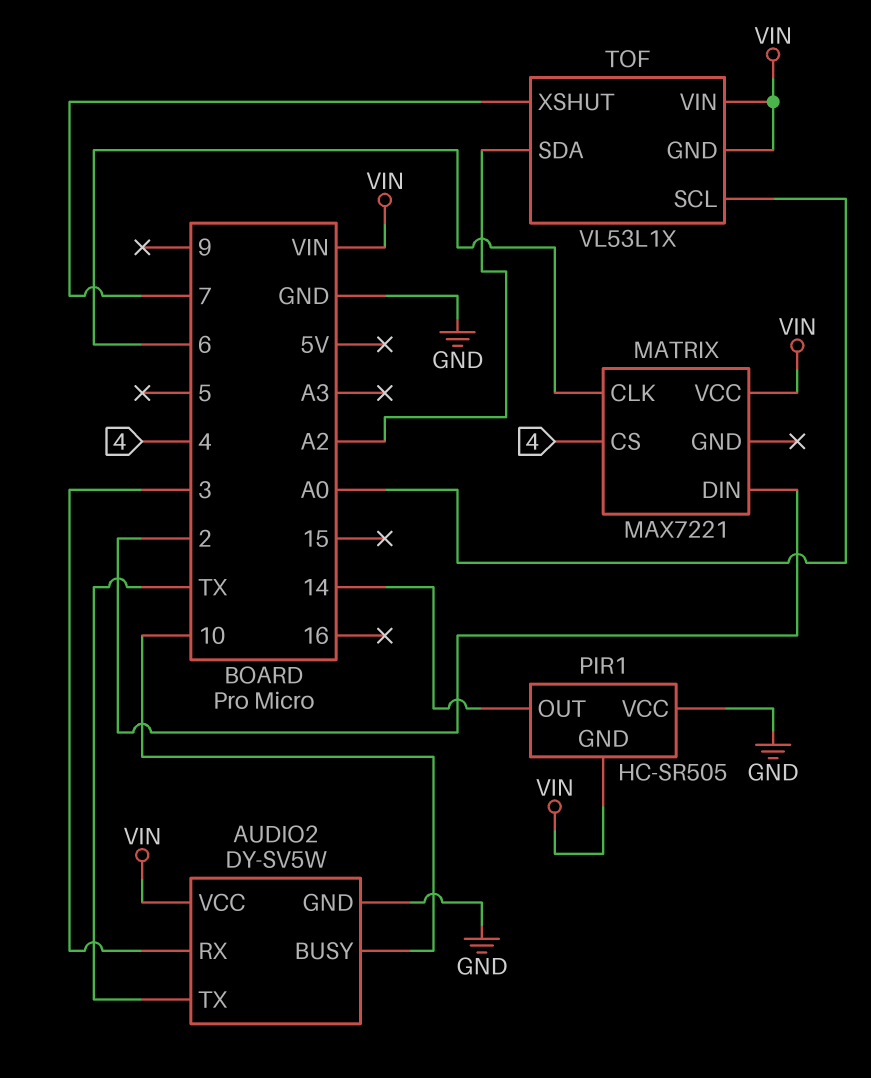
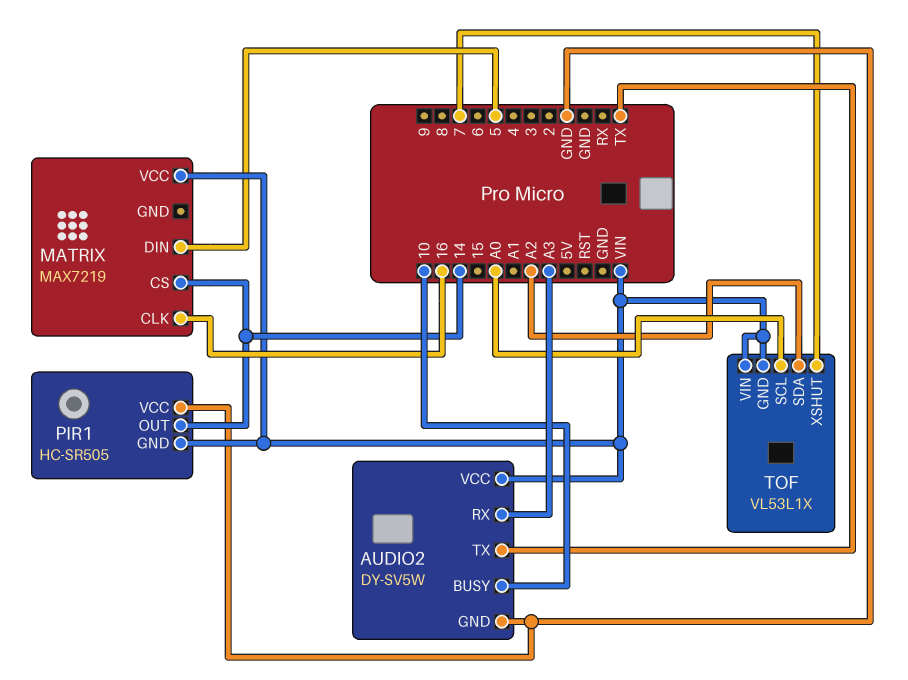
AUDIO2 pin RX: 3 -> A3
MATRIX: MAX7221 -> MAX7219
MATRIX pin CLK: 6 -> 16
MATRIX pin CS: 4 -> 14
MATRIX pin DIN: 2 -> 5

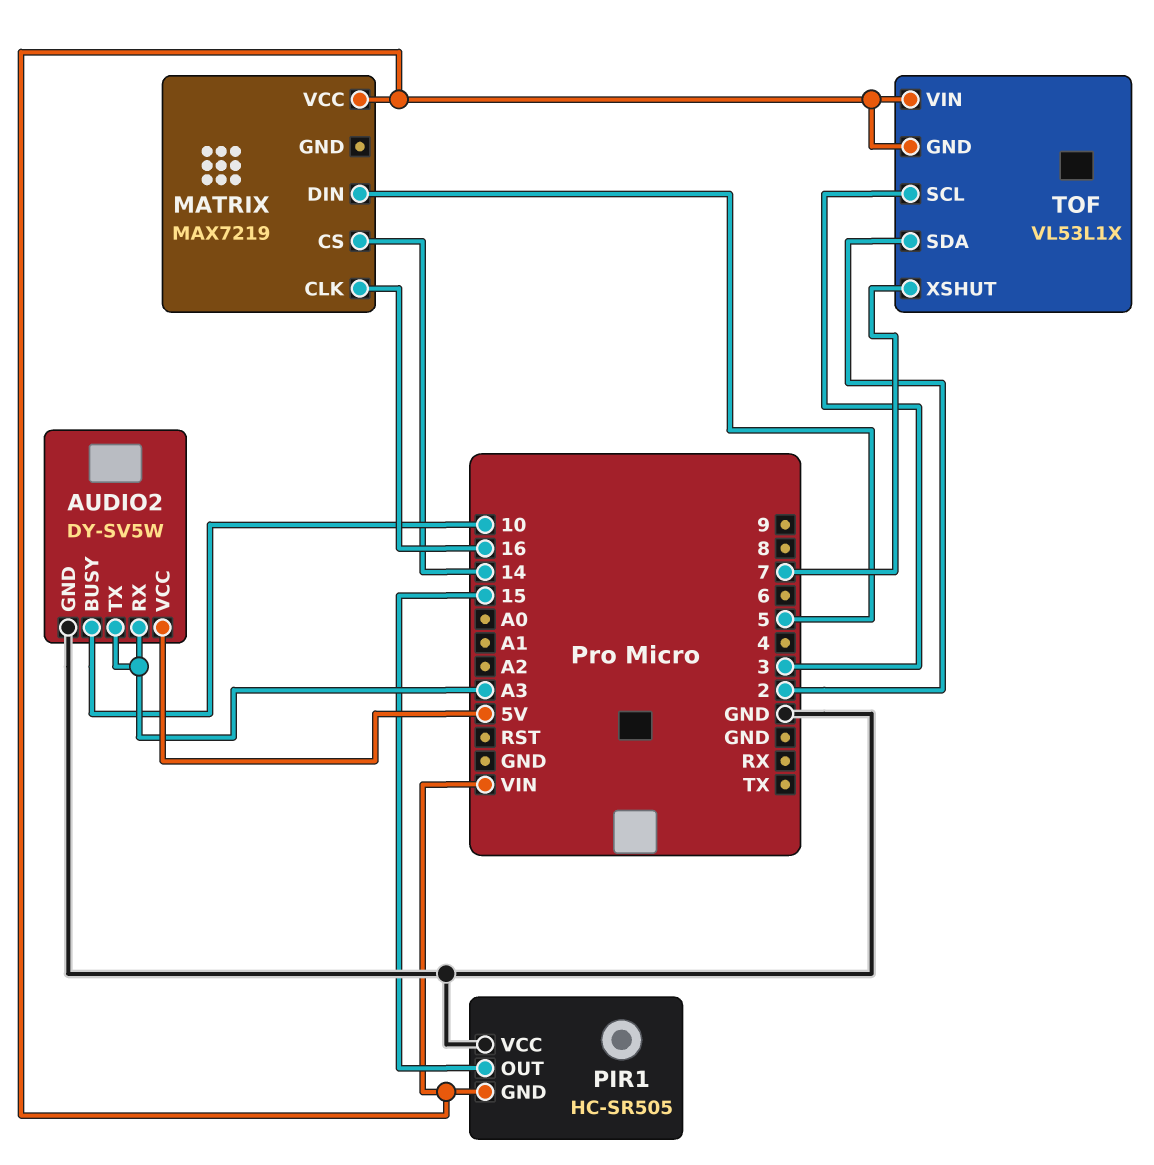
AUDIO2 pin TX: TX -> A3
AUDIO2 pin VCC: VIN -> 5V
PIR1 pin OUT: 14 -> 15
TOF pin SCL: A0 -> 3
TOF pin SDA: A2 -> 2

